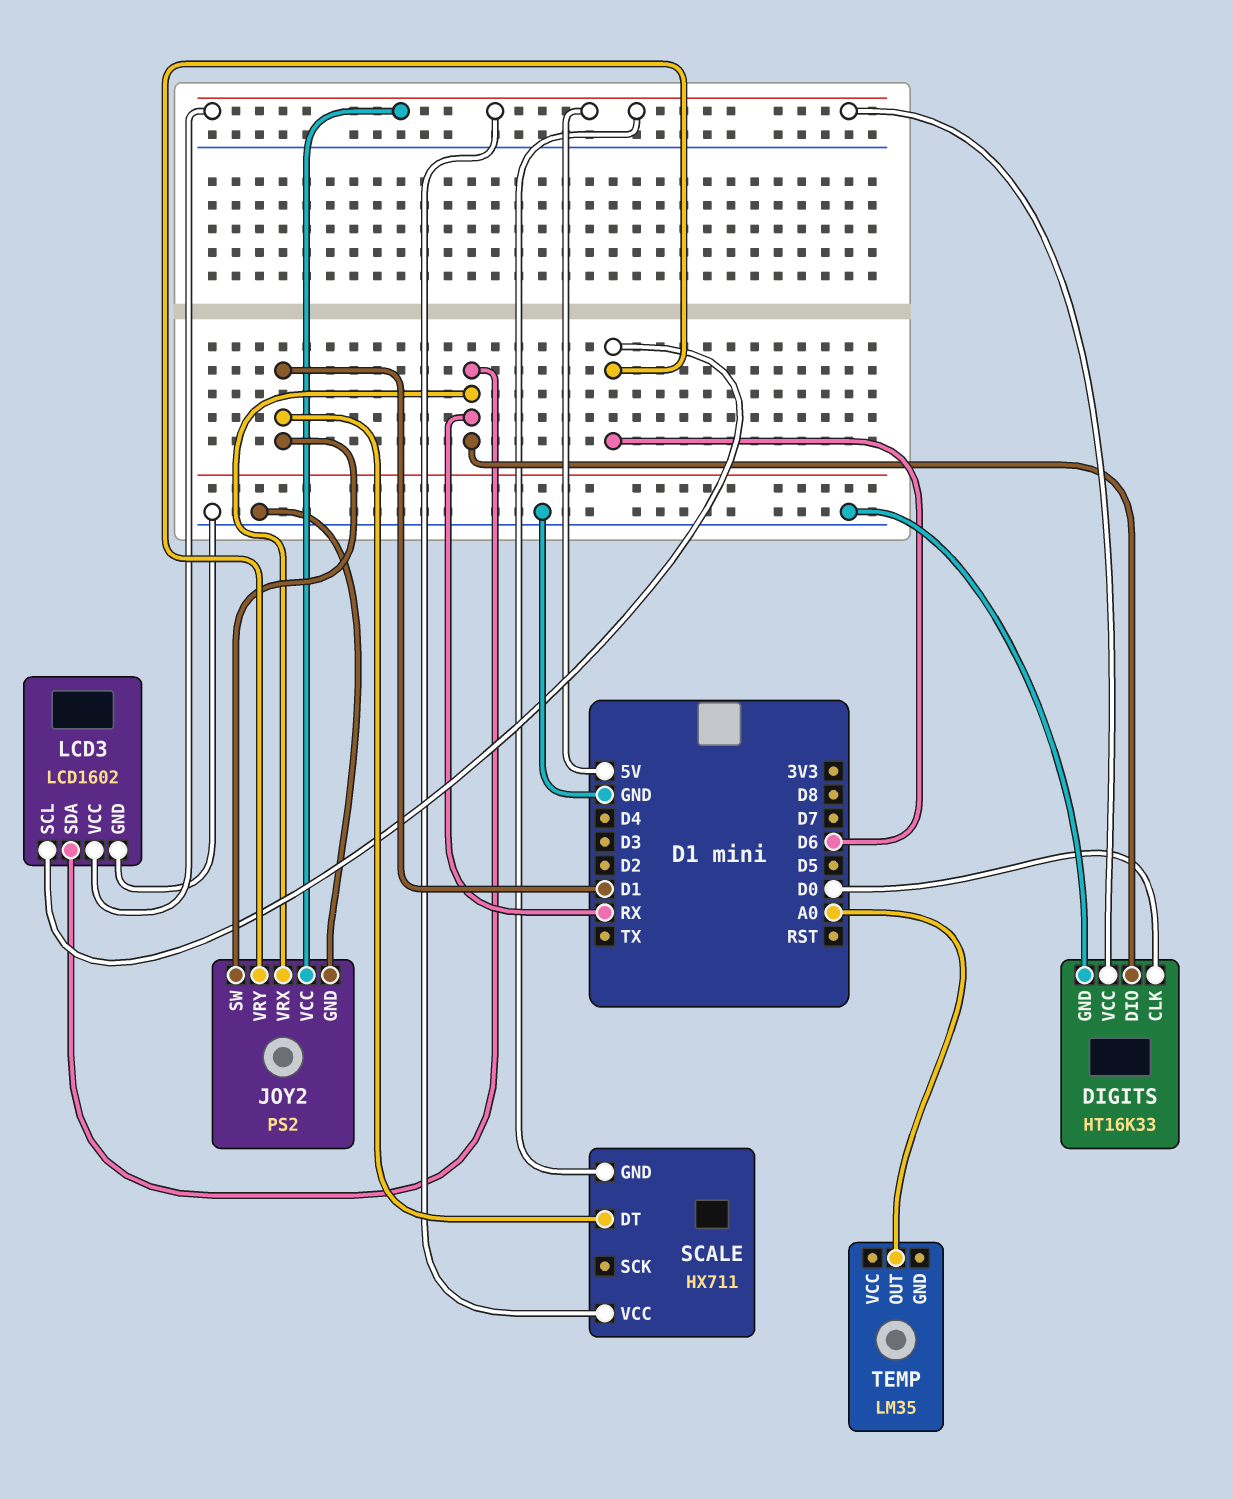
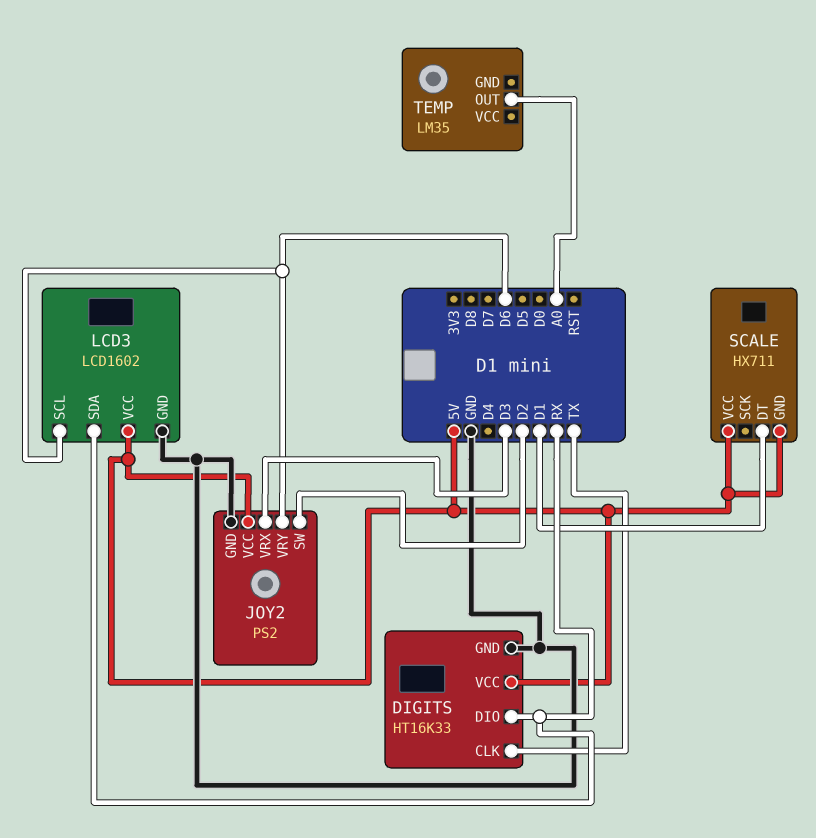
DIGITS pin CLK: D0 -> TX
JOY2 pin SW: D1 -> D2
JOY2 pin VRX: RX -> D3

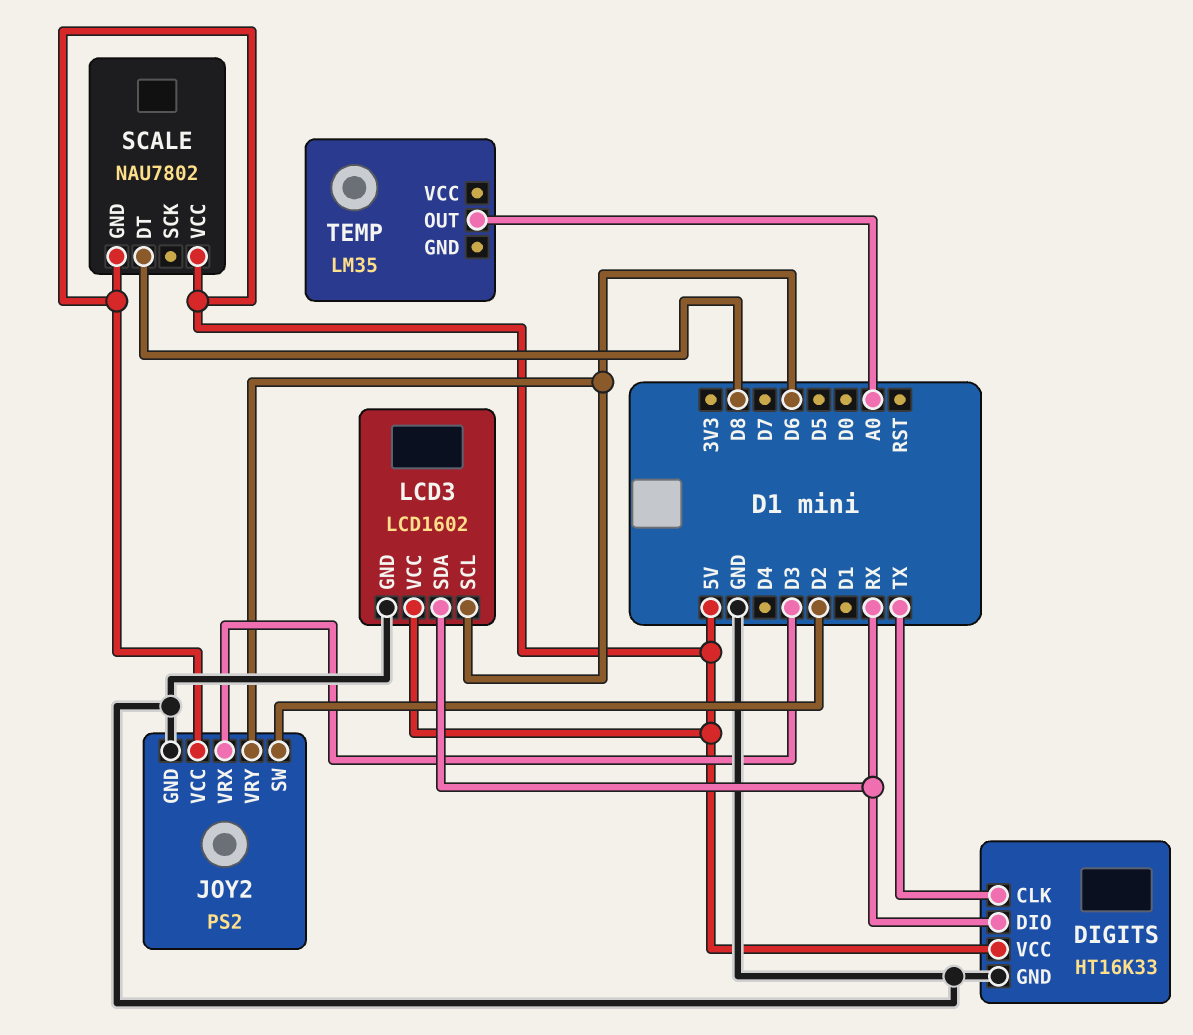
SCALE: HX711 -> NAU7802
SCALE pin DT: D1 -> D8

